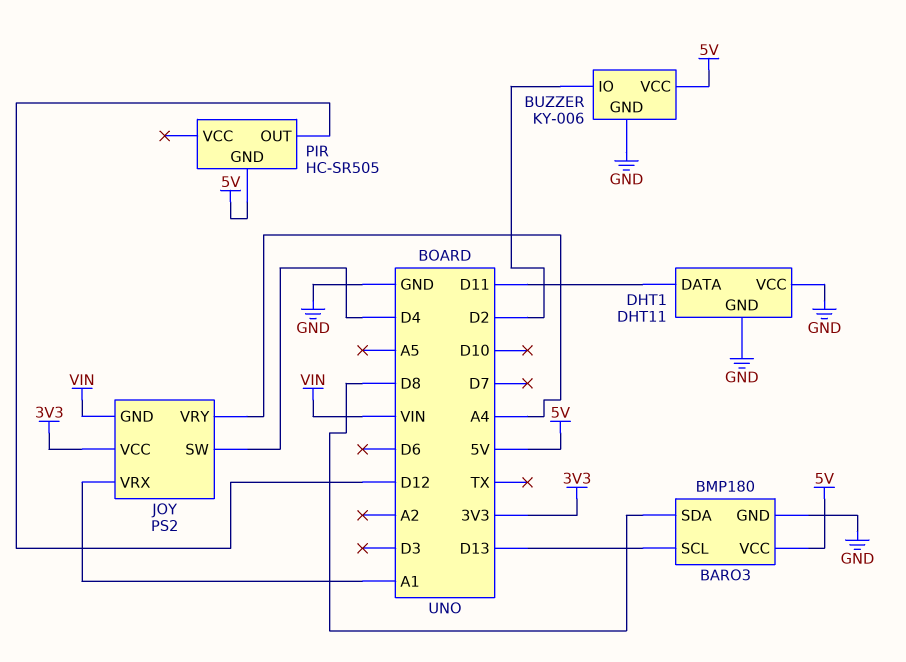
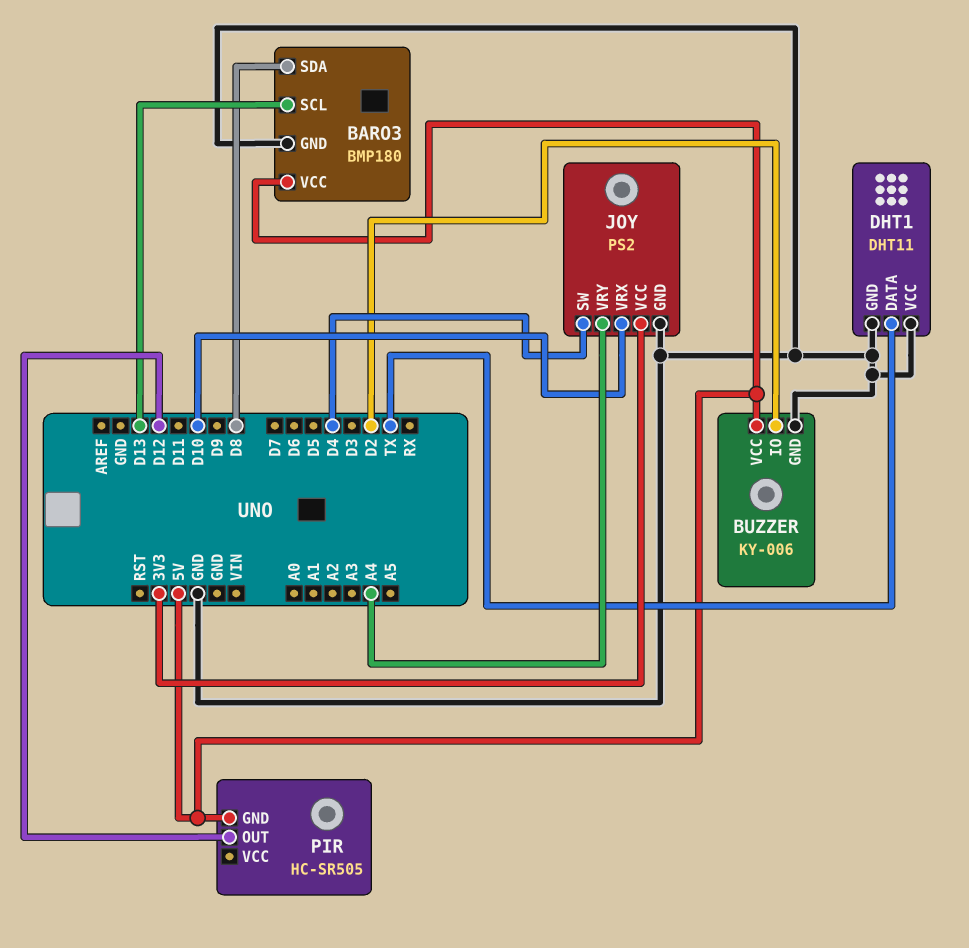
DHT1 pin DATA: D11 -> TX
JOY pin GND: VIN -> GND
JOY pin VRX: A1 -> D10

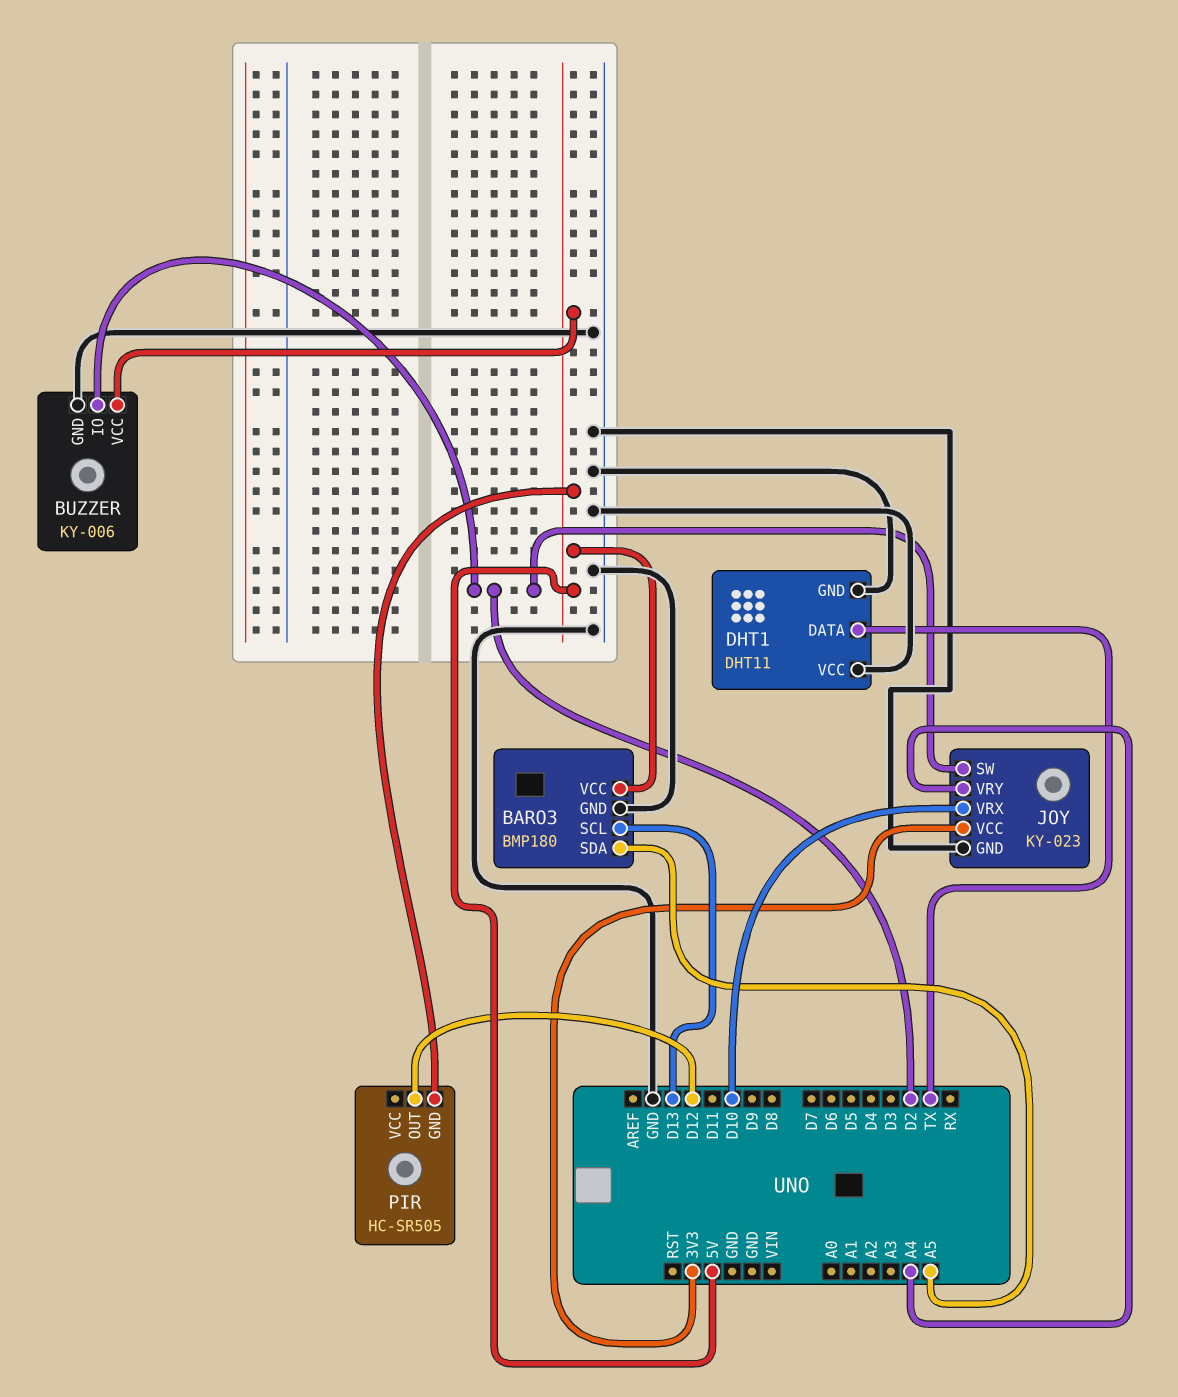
BARO3 pin SDA: D8 -> A5
JOY: PS2 -> KY-023
JOY pin SW: D4 -> D2

